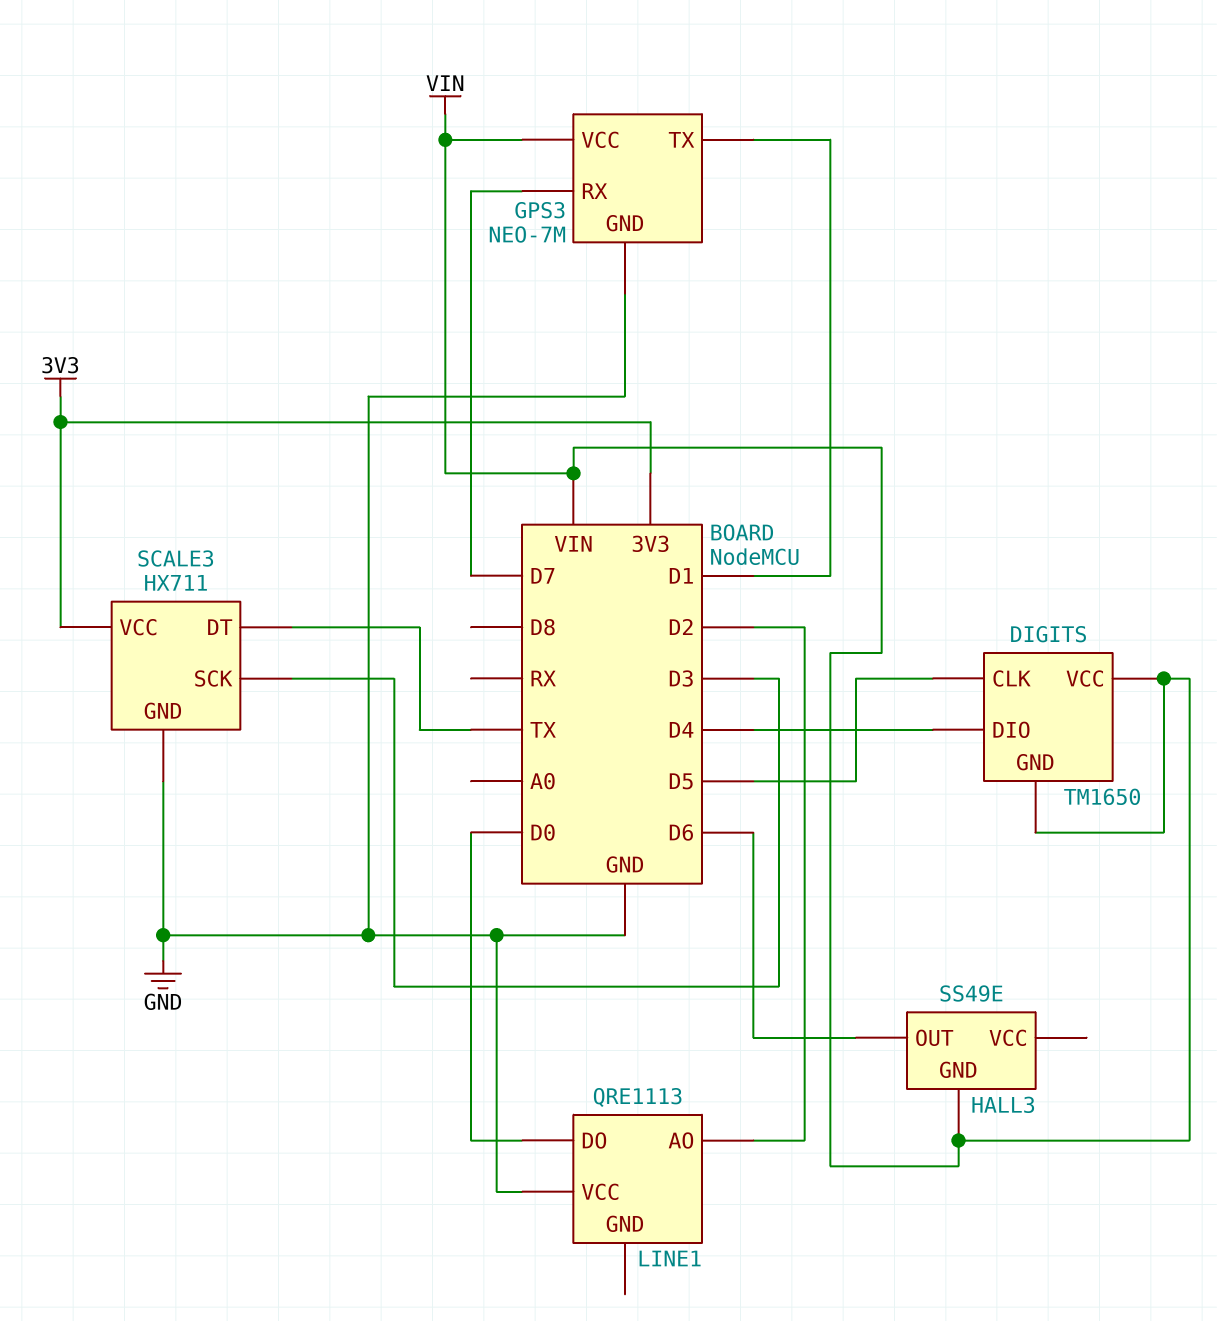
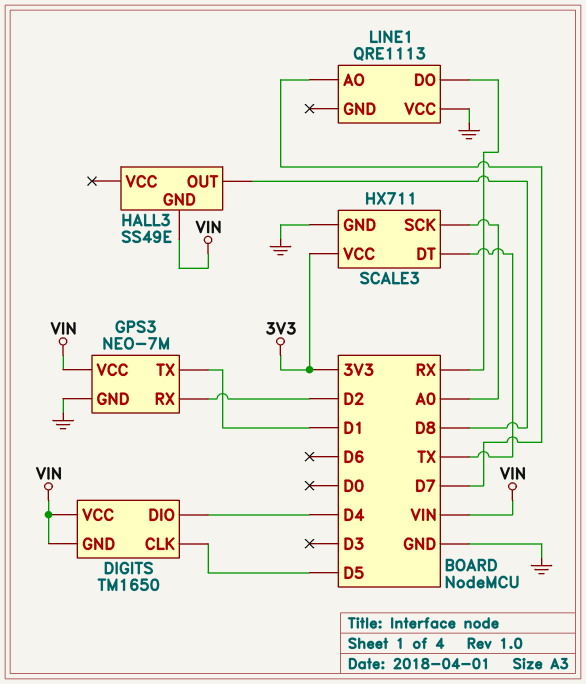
GPS3 pin RX: D7 -> D2
HALL3 pin OUT: D6 -> D8
LINE1 pin AO: D2 -> D7
LINE1 pin DO: D0 -> RX
SCALE3 pin SCK: D3 -> A0

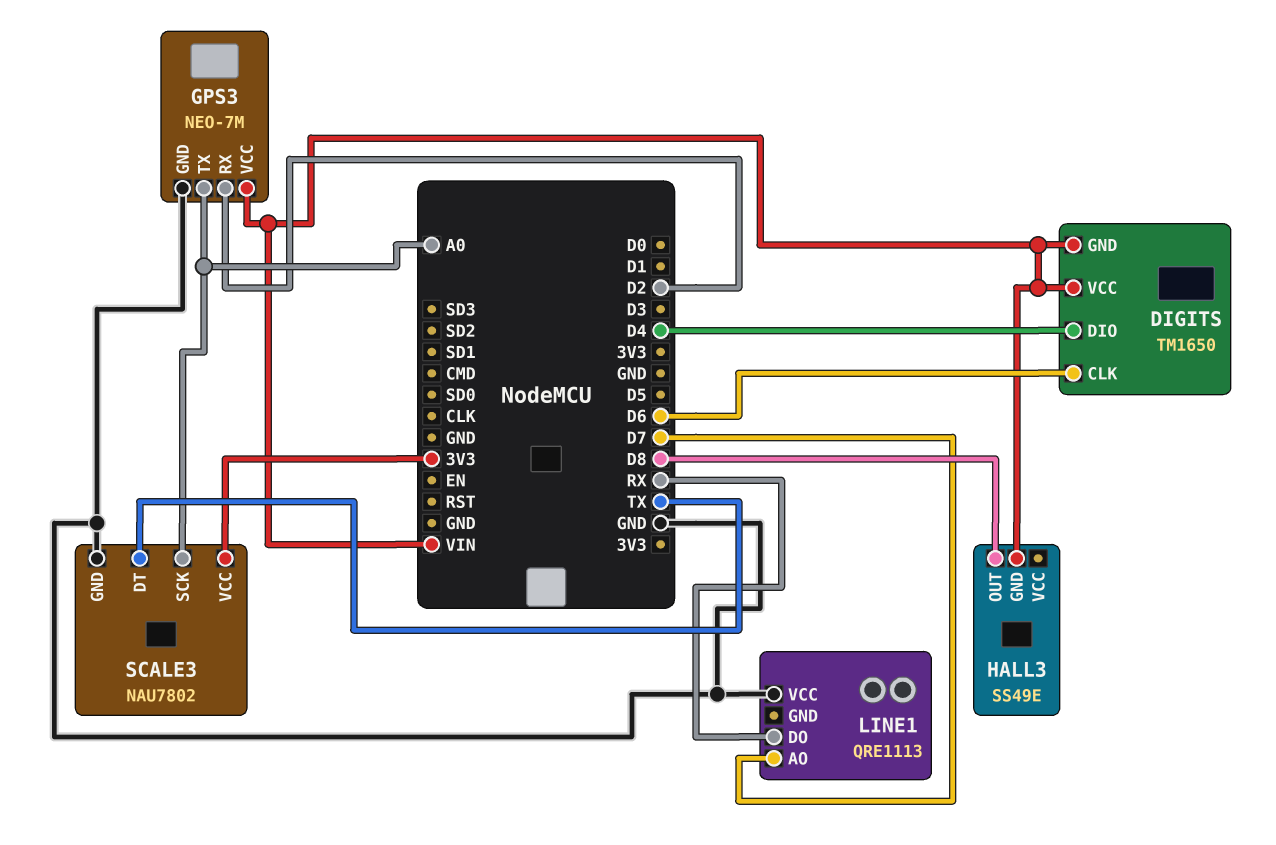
DIGITS pin CLK: D5 -> D6
GPS3 pin TX: D1 -> A0
SCALE3: HX711 -> NAU7802

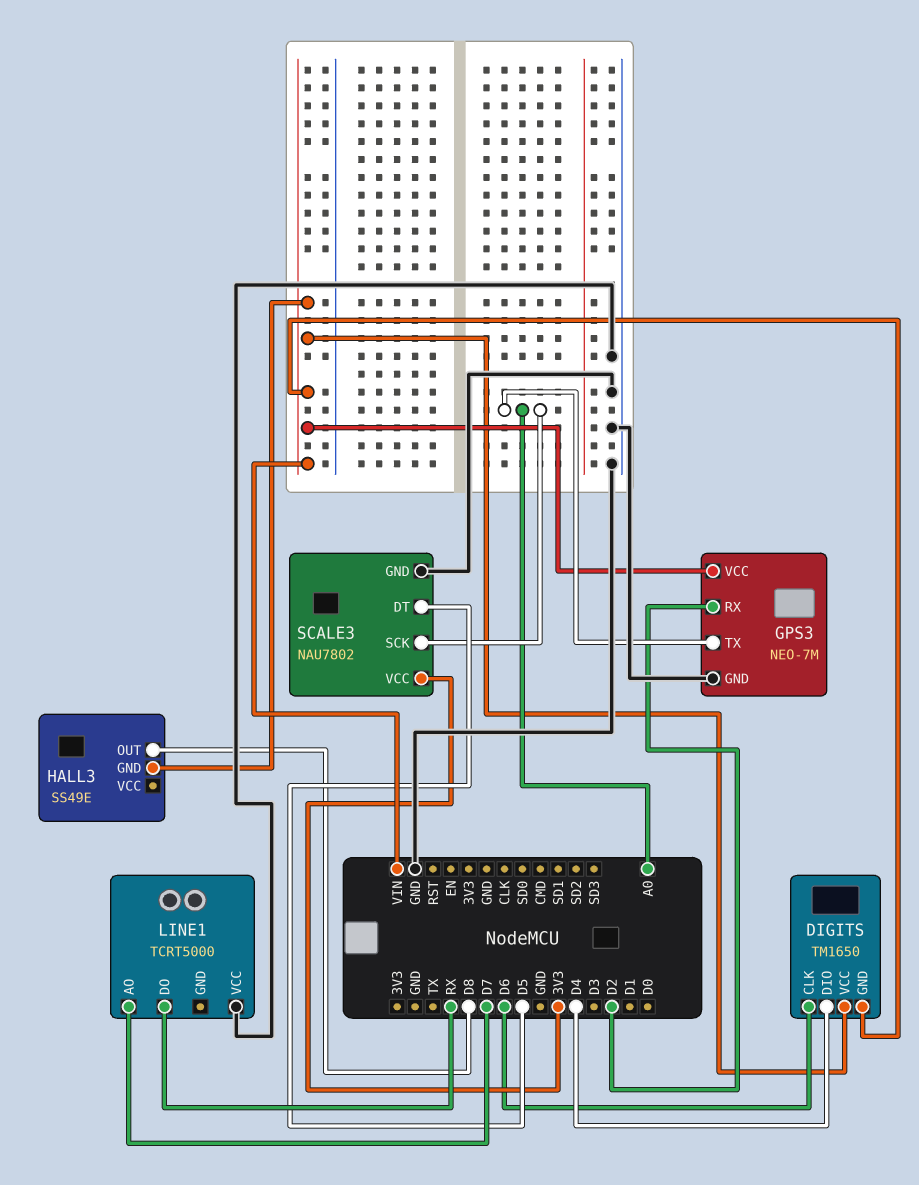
LINE1: QRE1113 -> TCRT5000
SCALE3 pin DT: TX -> D5

